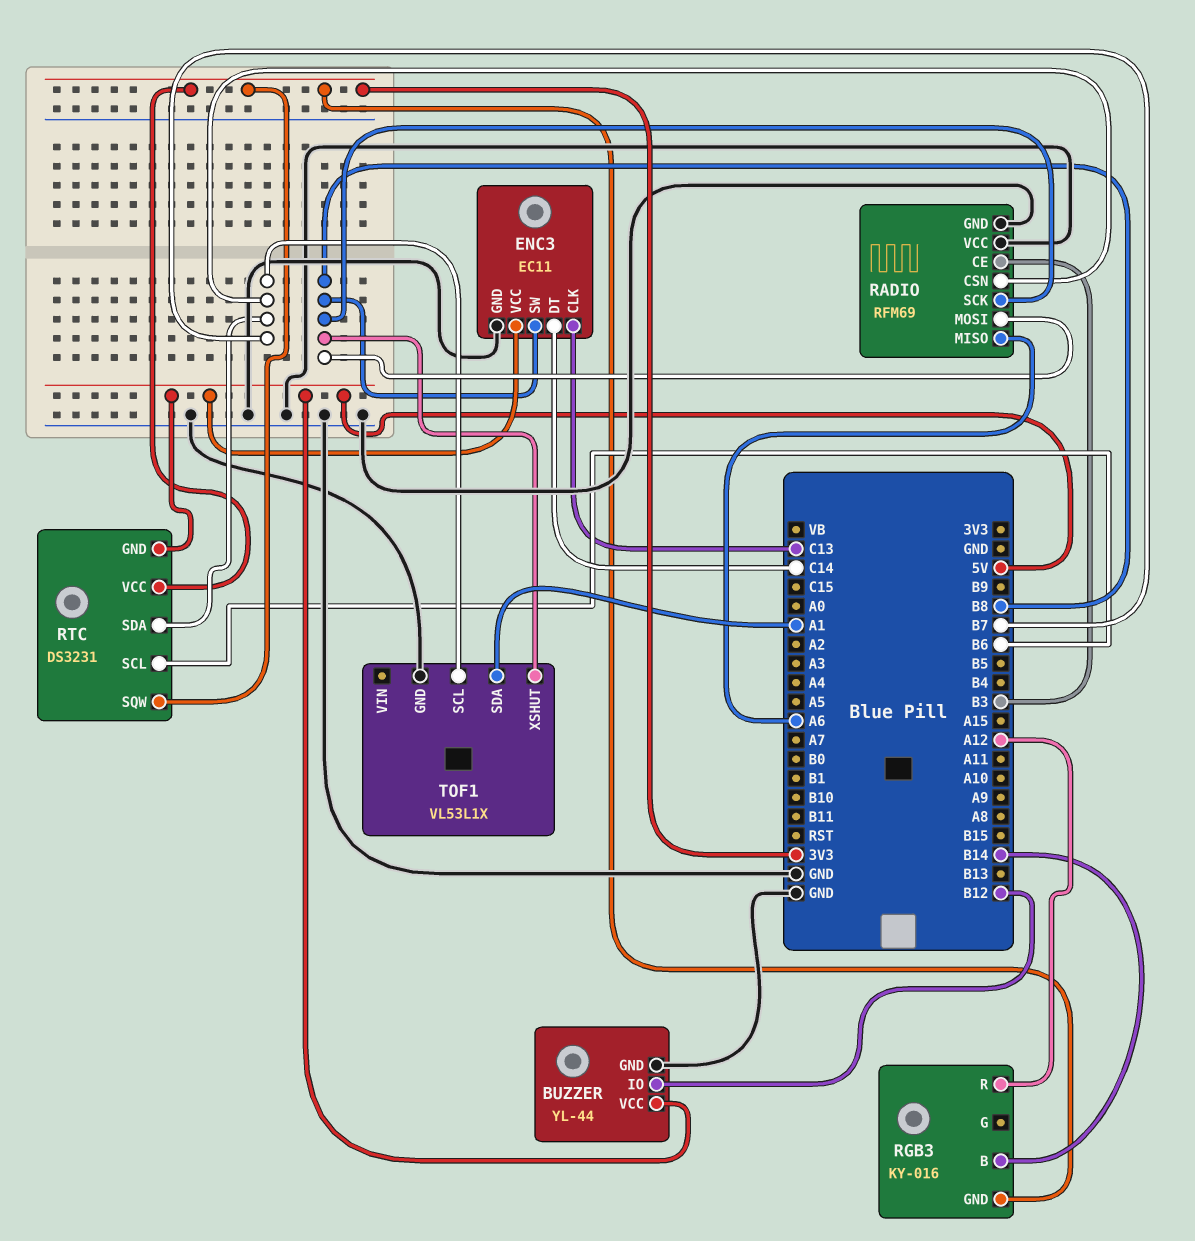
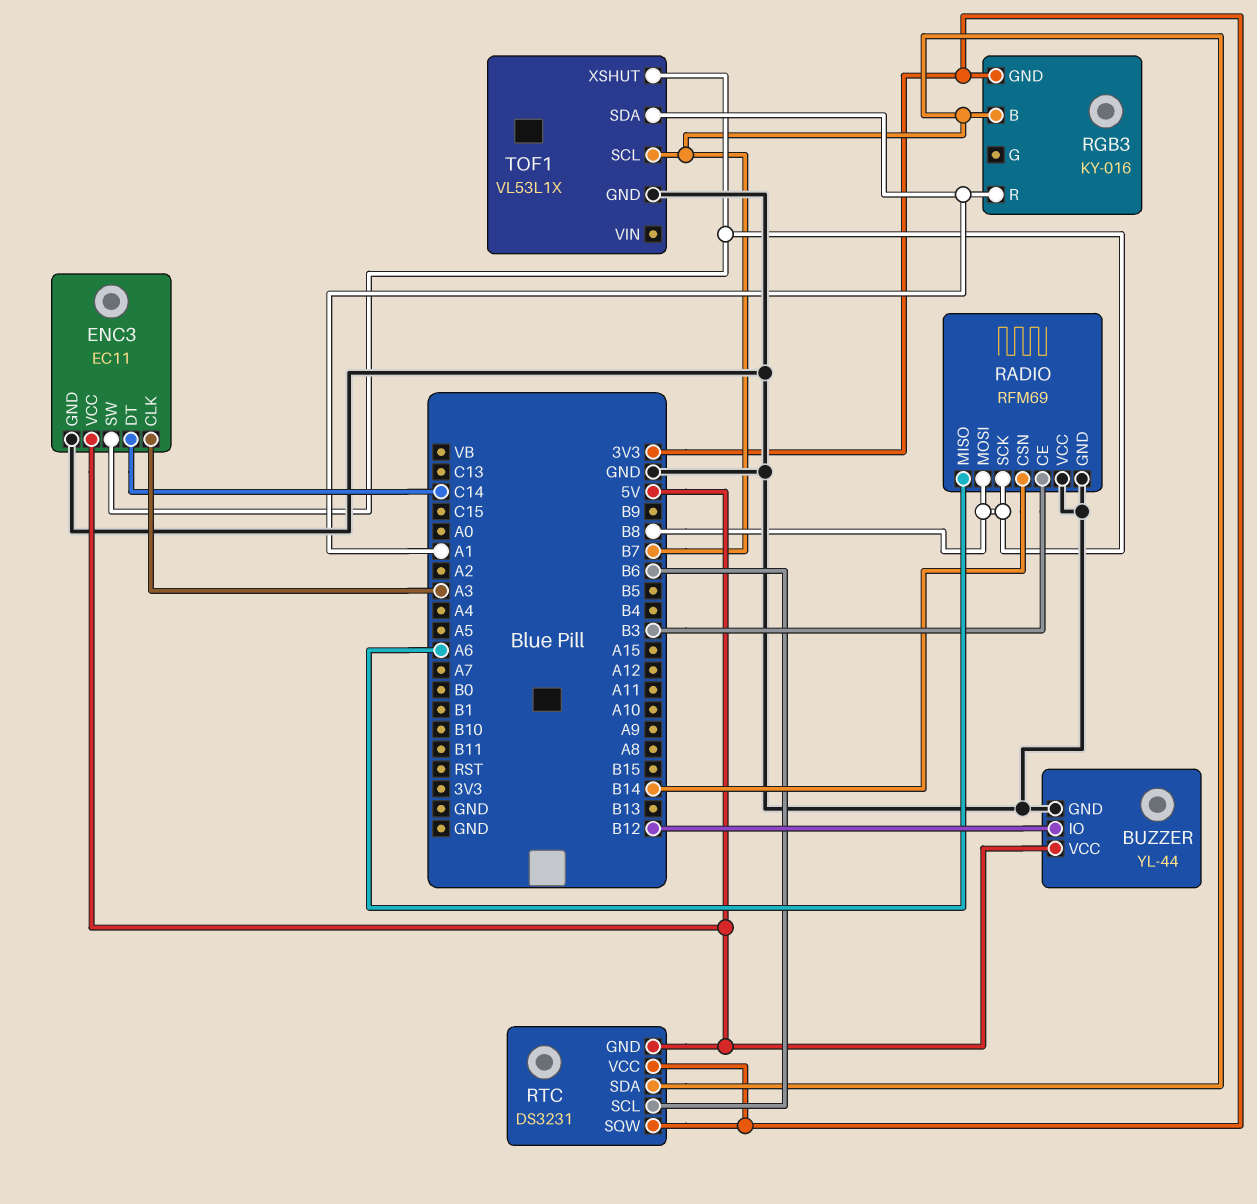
ENC3 pin CLK: C13 -> A3
RADIO pin CSN: B7 -> B14
RGB3 pin B: B14 -> B7
RGB3 pin R: A12 -> A1

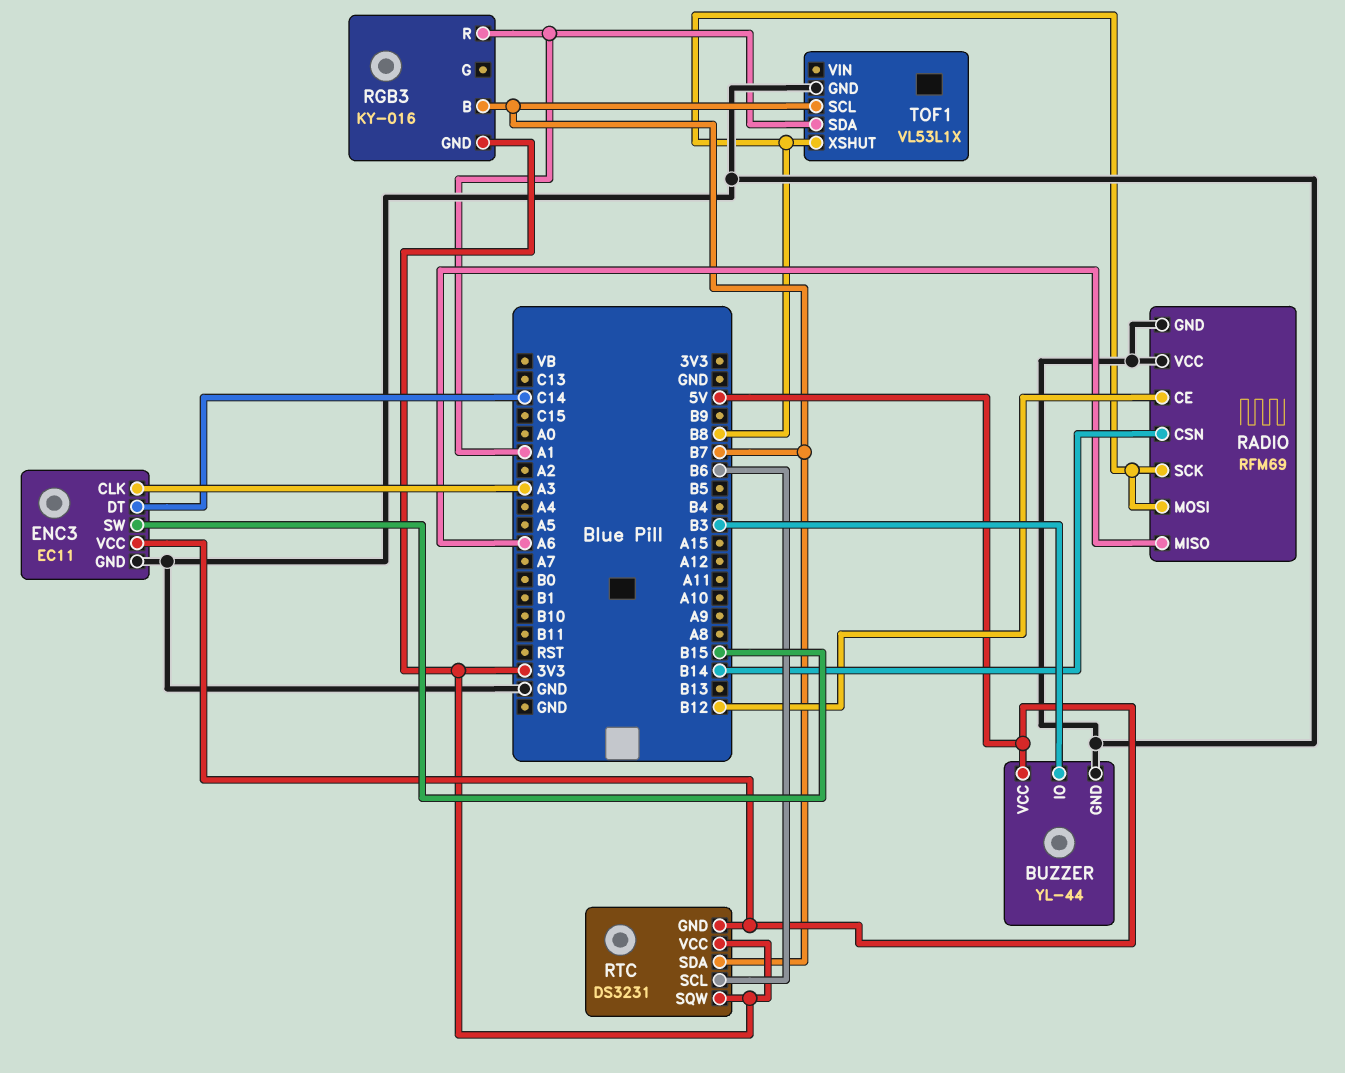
BUZZER pin IO: B12 -> B3
ENC3 pin SW: B8 -> B15
RADIO pin CE: B3 -> B12

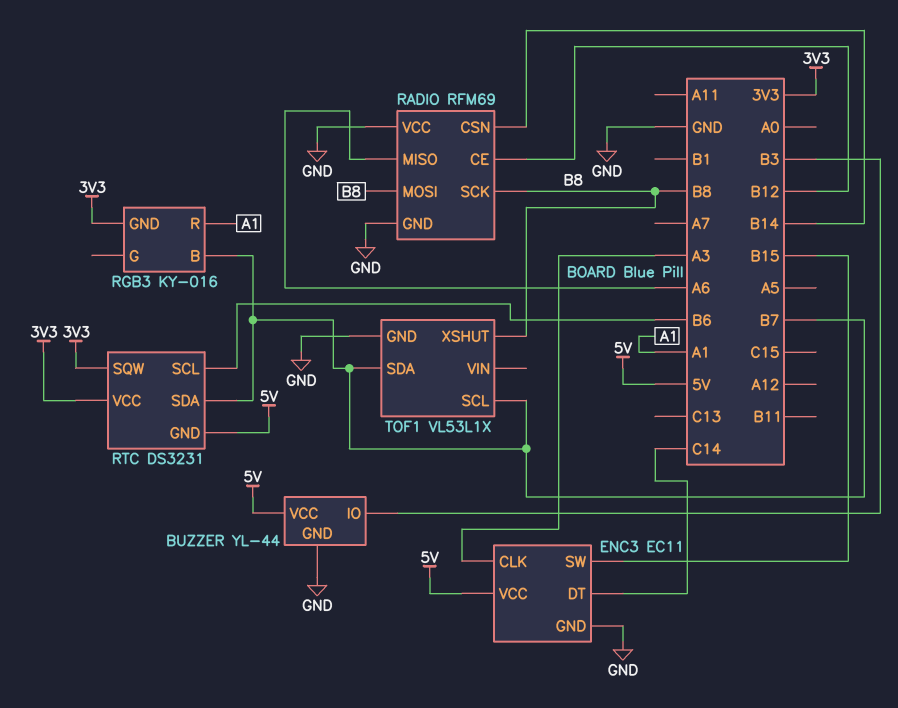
TOF1 pin SDA: A1 -> B7

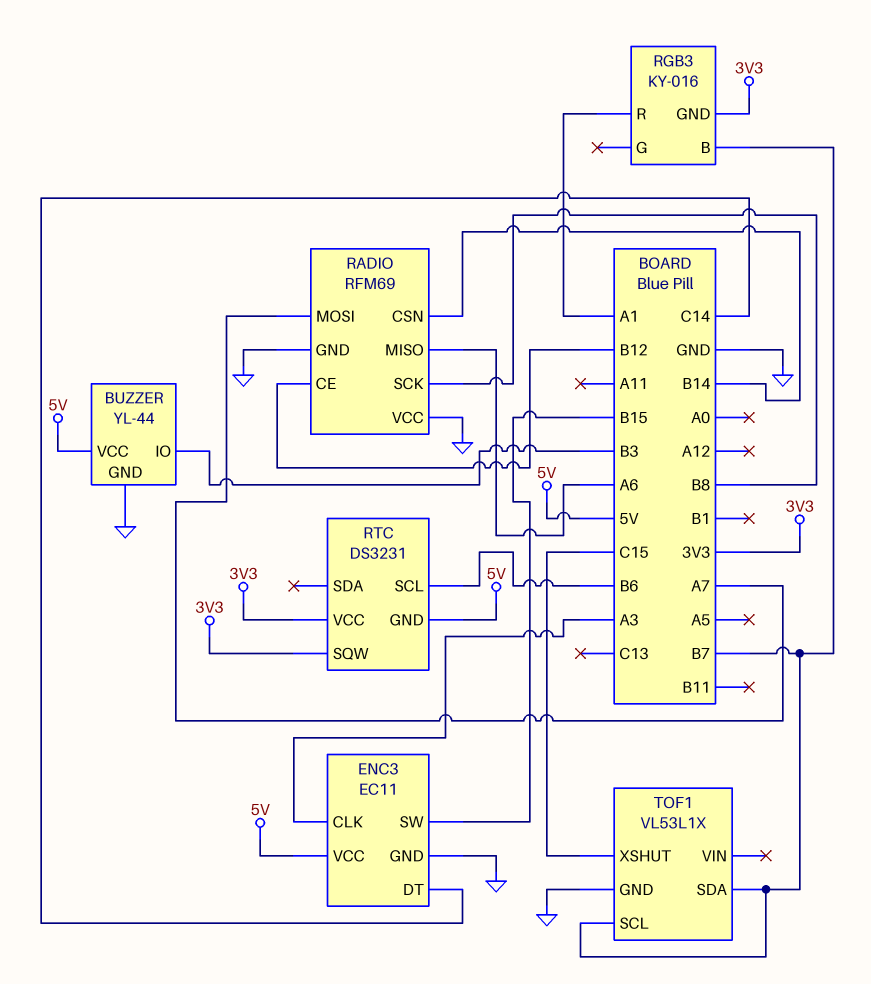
RADIO pin MOSI: B8 -> A7
RTC pin SDA: B7 -> none
TOF1 pin XSHUT: B8 -> C15

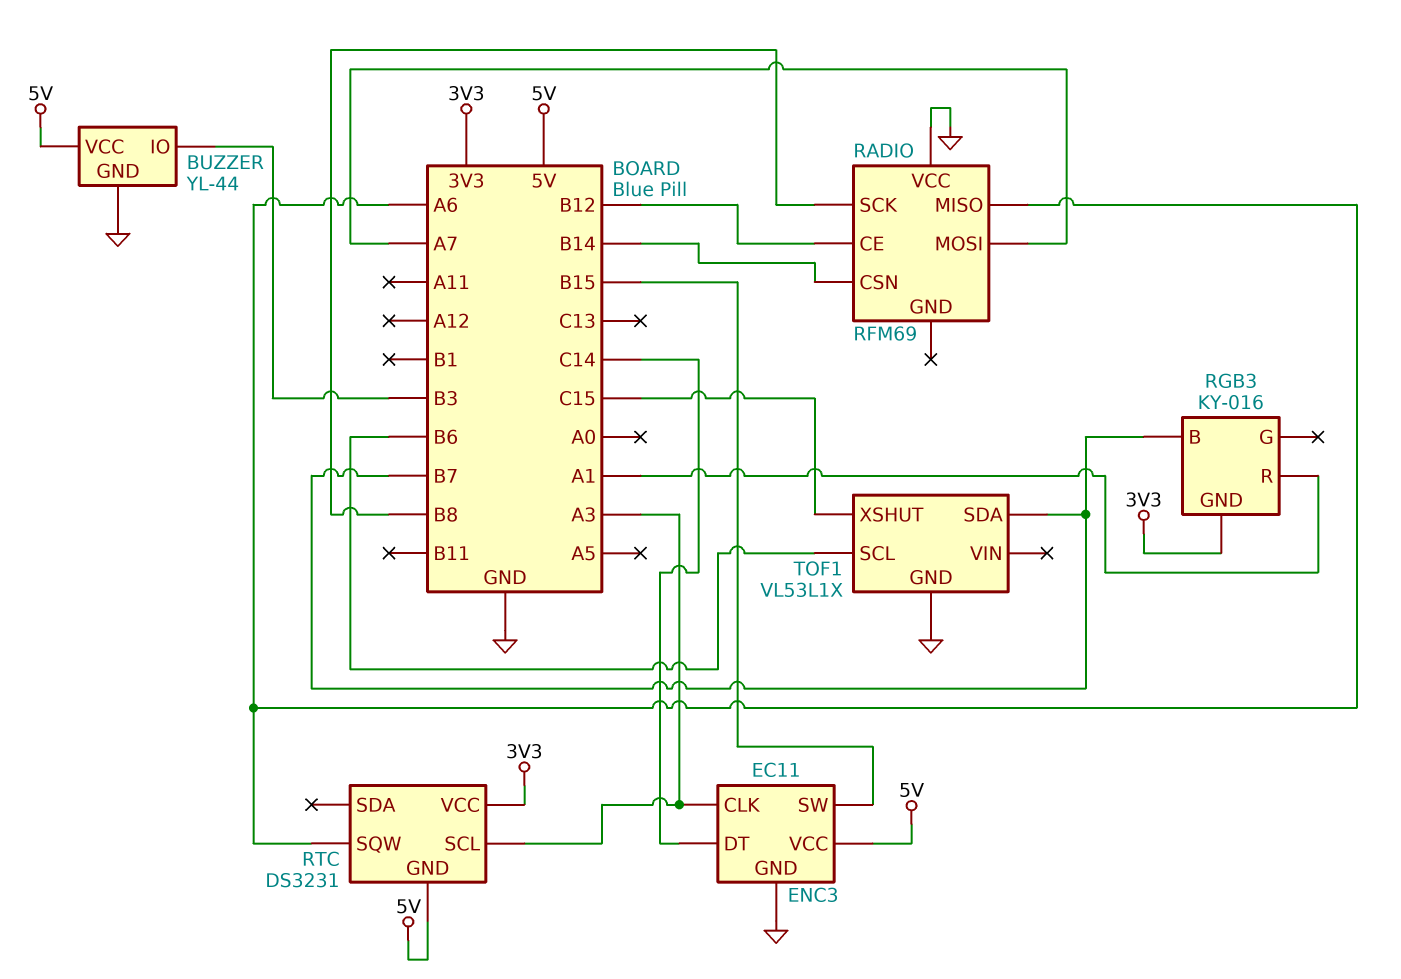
RADIO pin GND: GND -> none
RTC pin SCL: B6 -> A3
RTC pin SQW: 3V3 -> A6
TOF1 pin SCL: B7 -> B6

